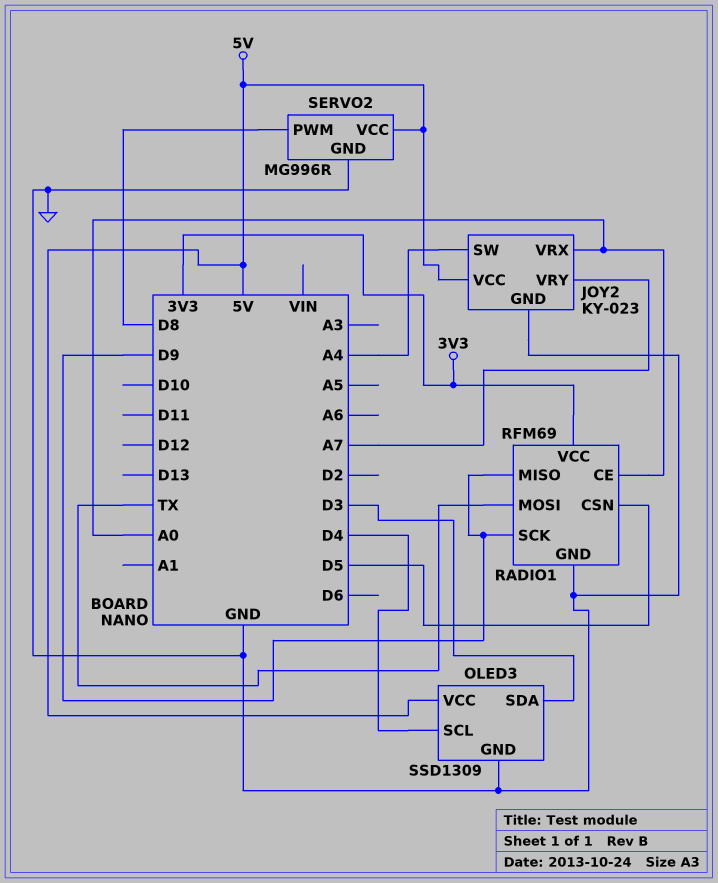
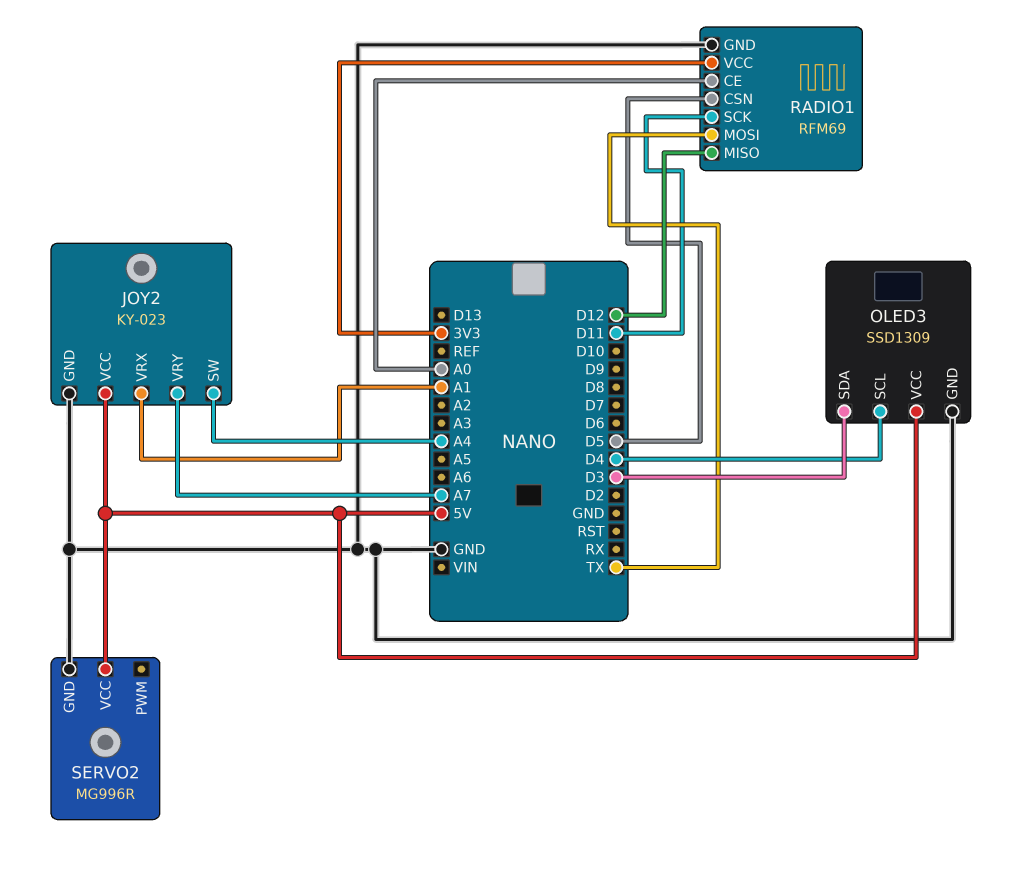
JOY2 pin VRX: A0 -> A1
RADIO1 pin MISO: D9 -> D12
RADIO1 pin SCK: D9 -> D11
SERVO2 pin PWM: D8 -> none

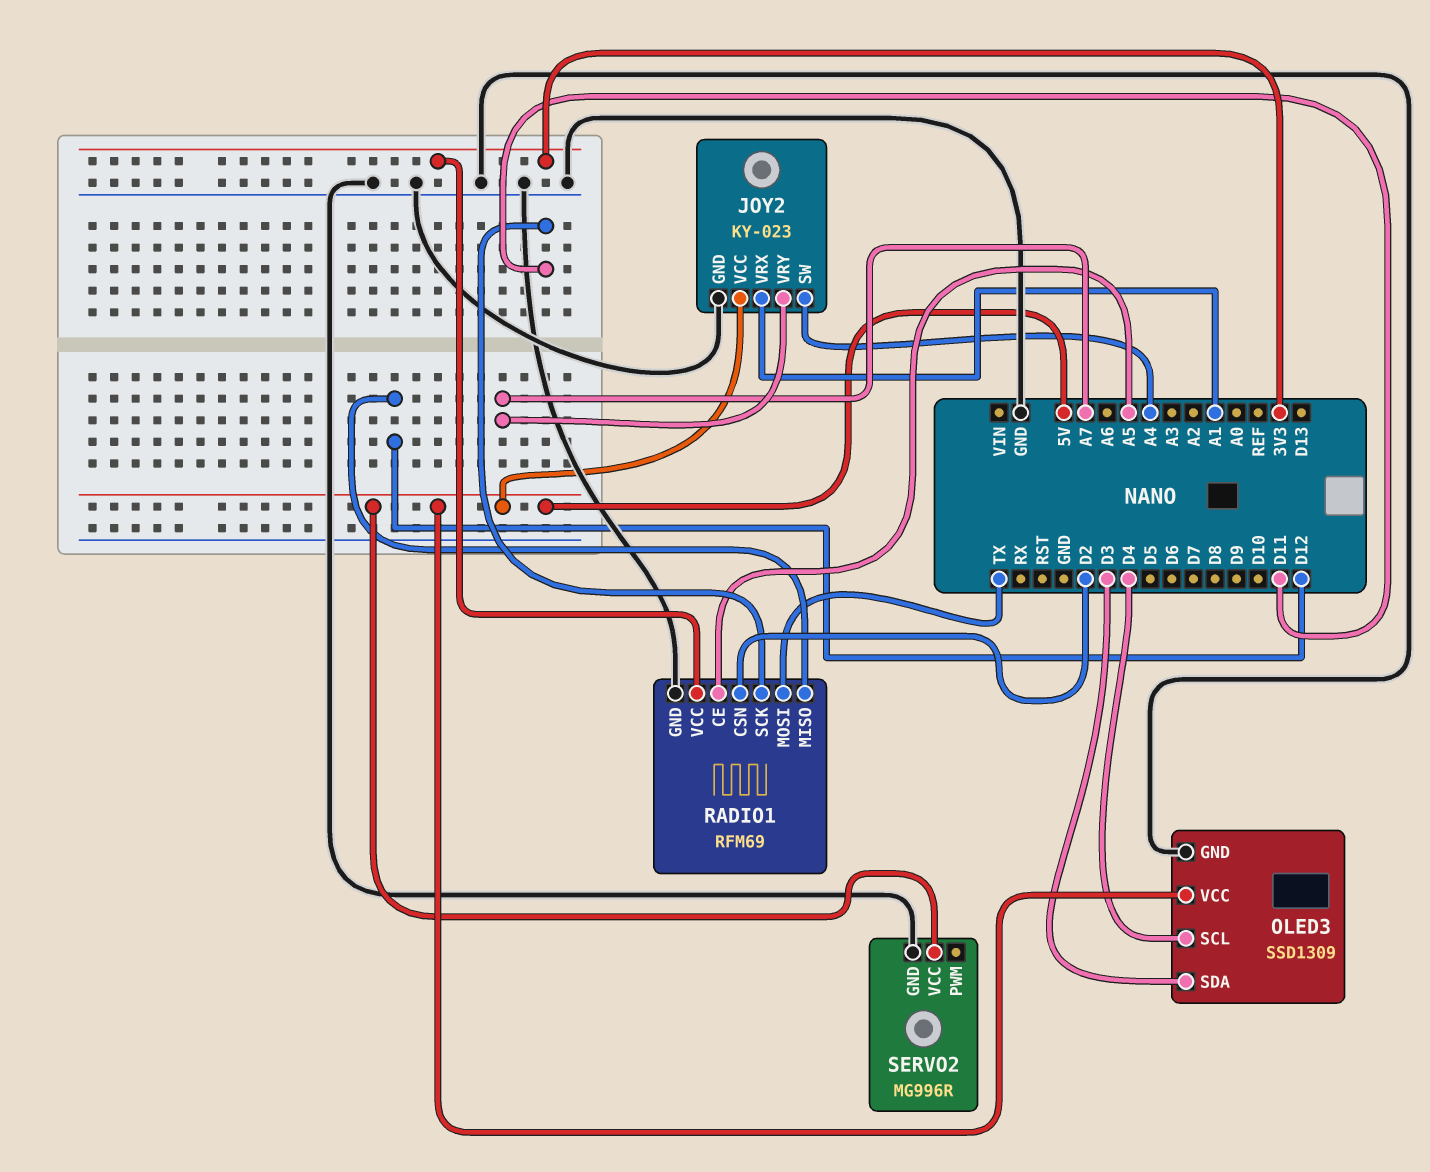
RADIO1 pin CE: A0 -> A5
RADIO1 pin CSN: D5 -> D2

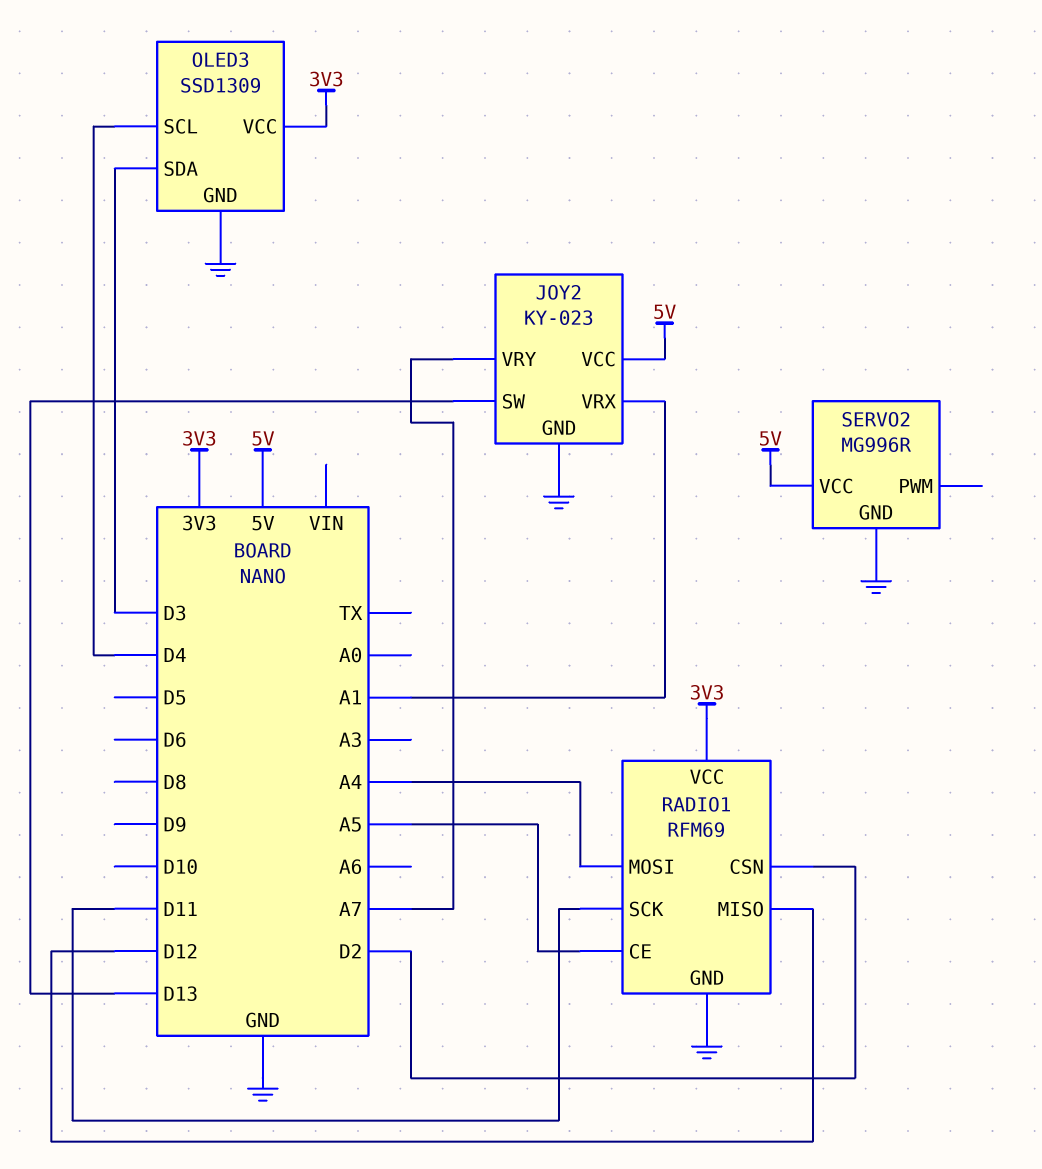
JOY2 pin SW: A4 -> D13
OLED3 pin VCC: 5V -> 3V3
RADIO1 pin MOSI: TX -> A4

